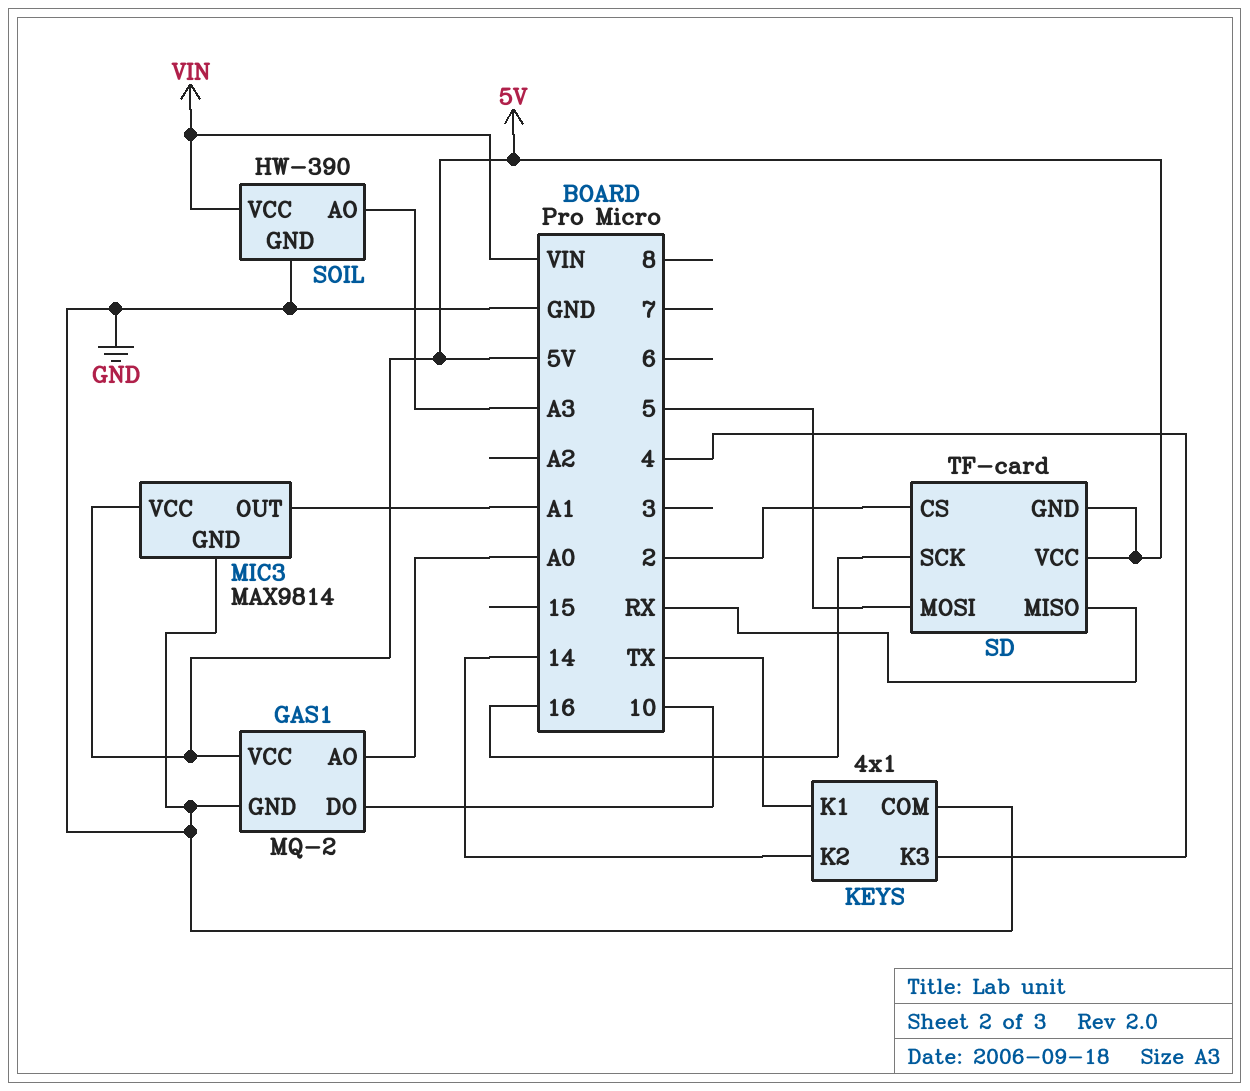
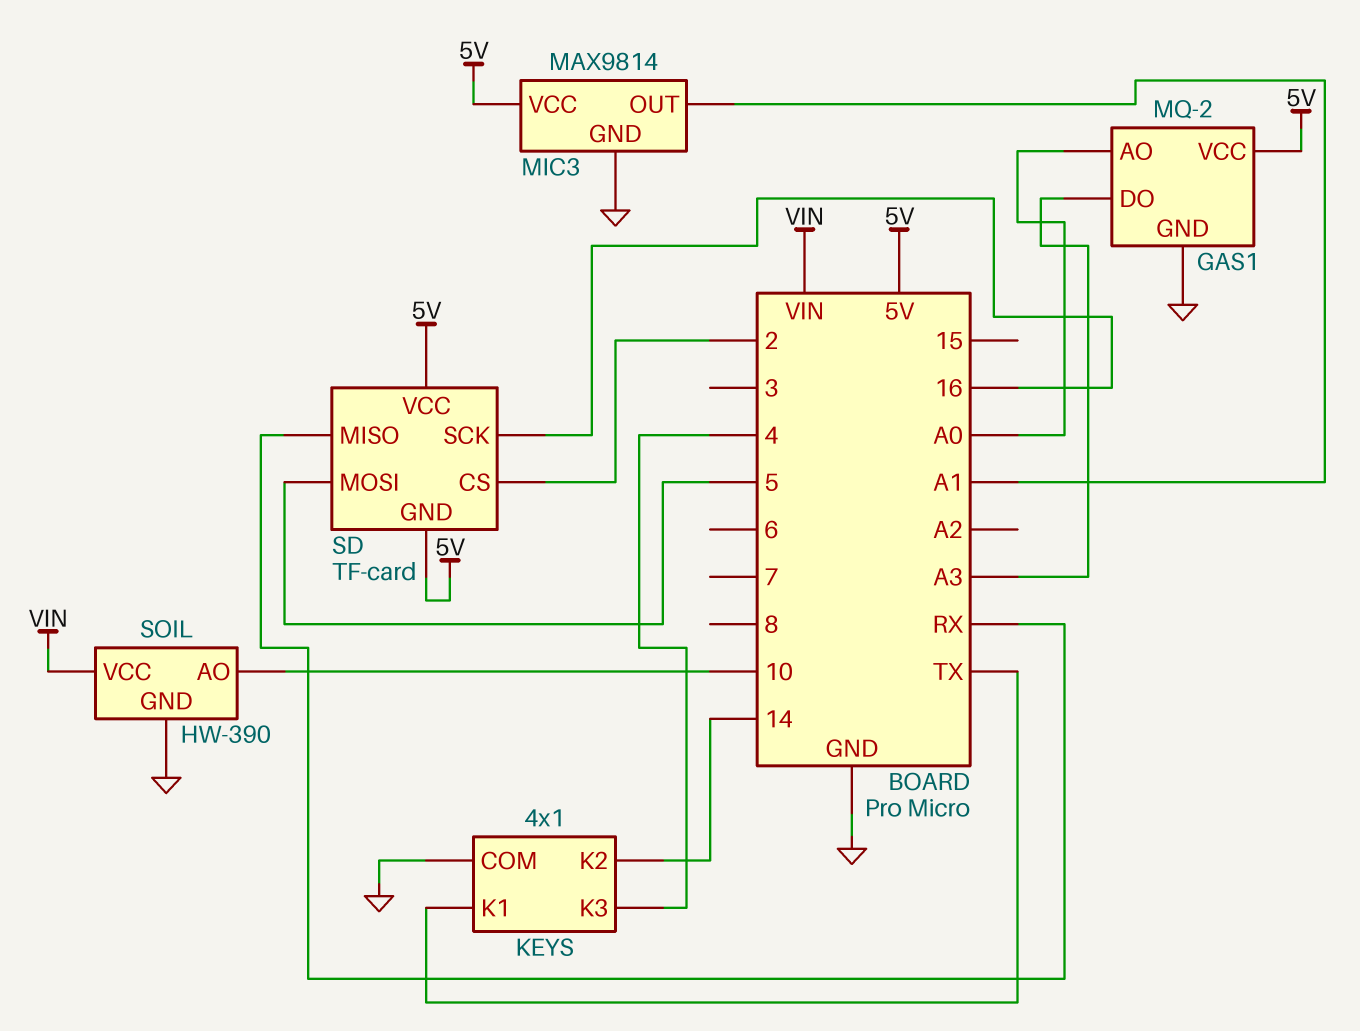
GAS1 pin DO: 10 -> A3
SOIL pin AO: A3 -> 10

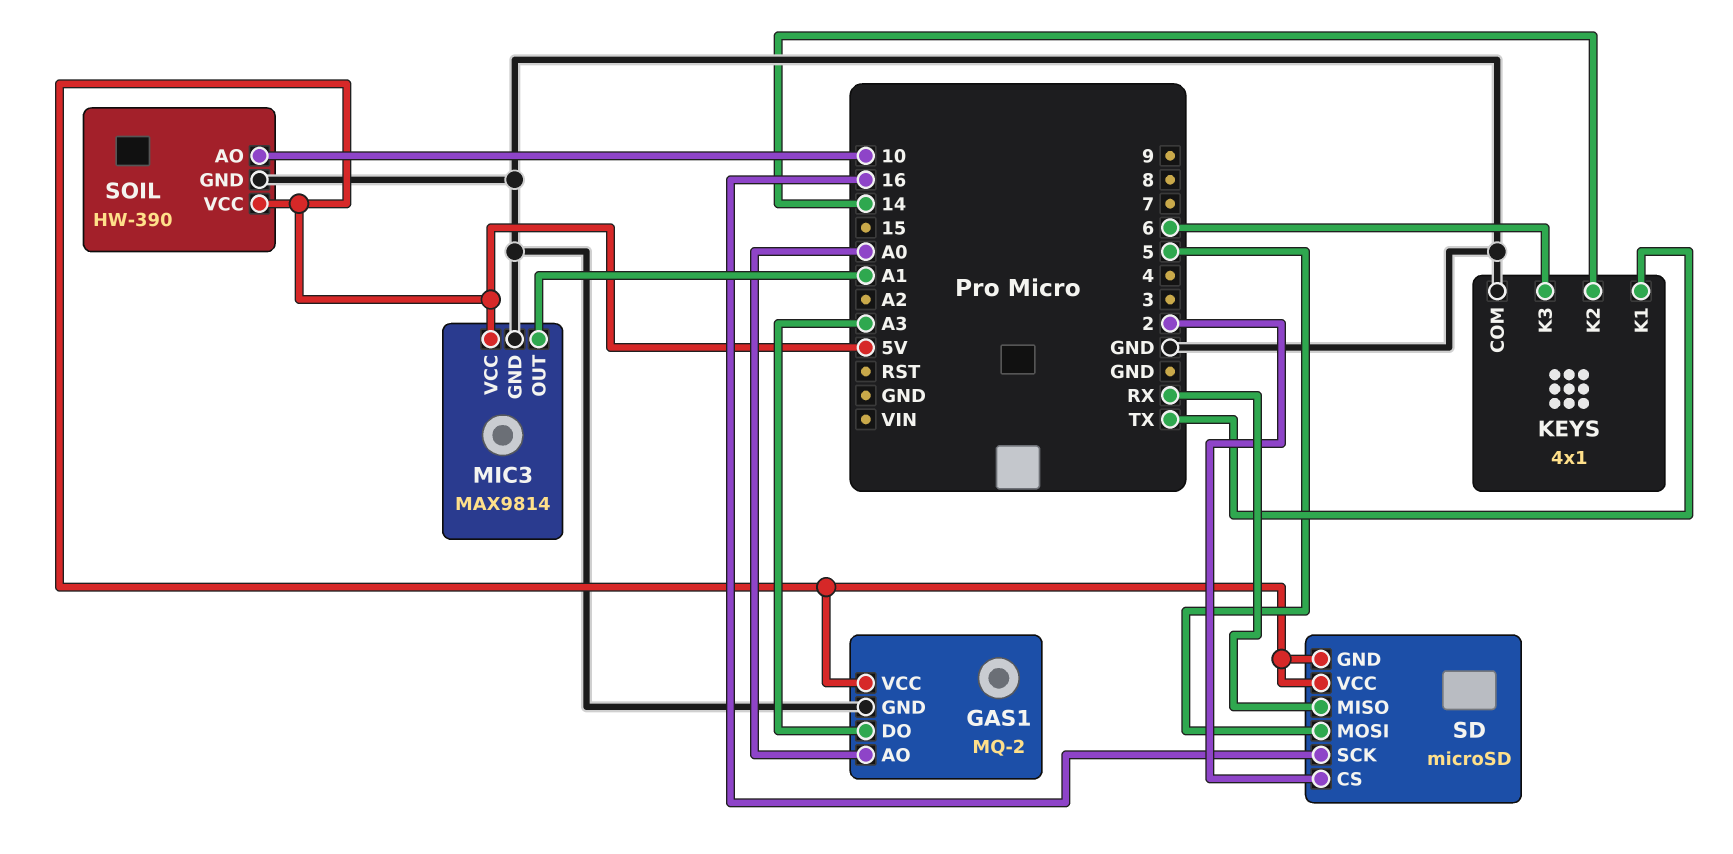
KEYS pin K3: 4 -> 6
SD: TF-card -> microSD
SOIL pin VCC: VIN -> 5V

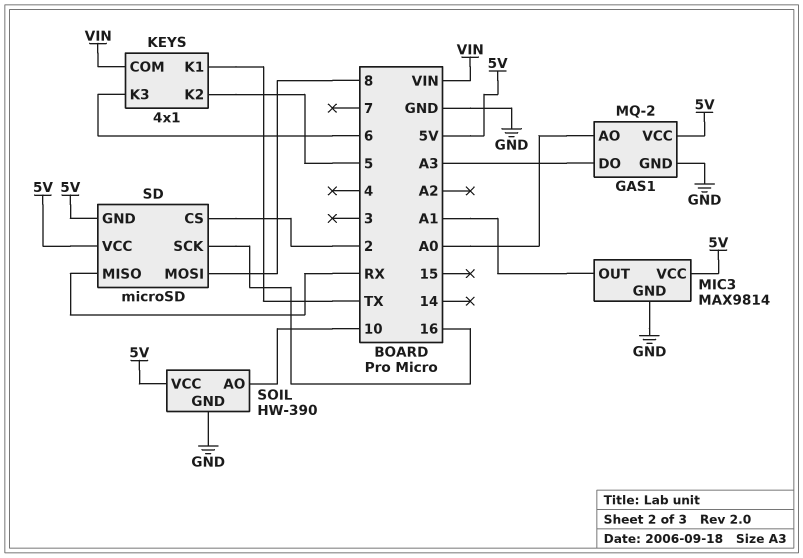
KEYS pin COM: GND -> VIN
KEYS pin K2: 14 -> 5
SD pin MOSI: 5 -> 8

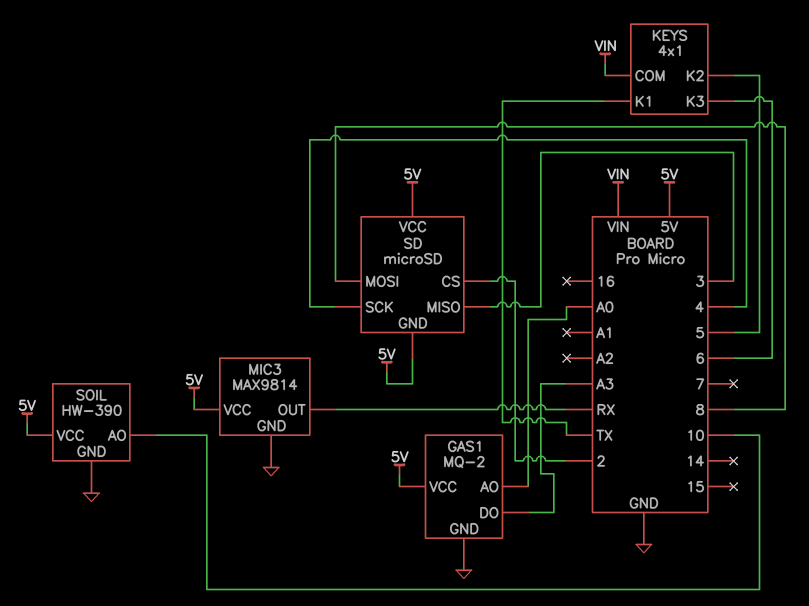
MIC3 pin OUT: A1 -> RX
SD pin MISO: RX -> 3
SD pin SCK: 16 -> 4

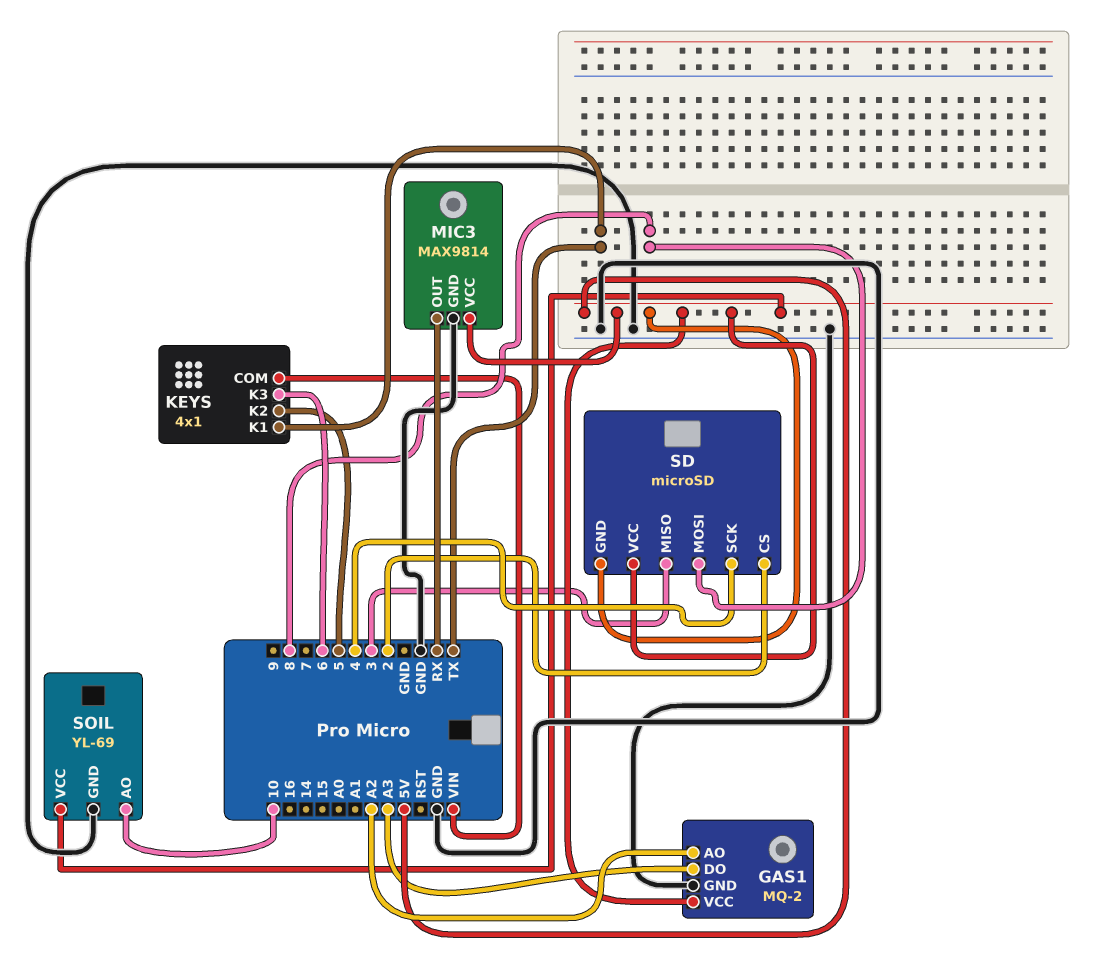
GAS1 pin AO: A0 -> A2
SOIL: HW-390 -> YL-69

